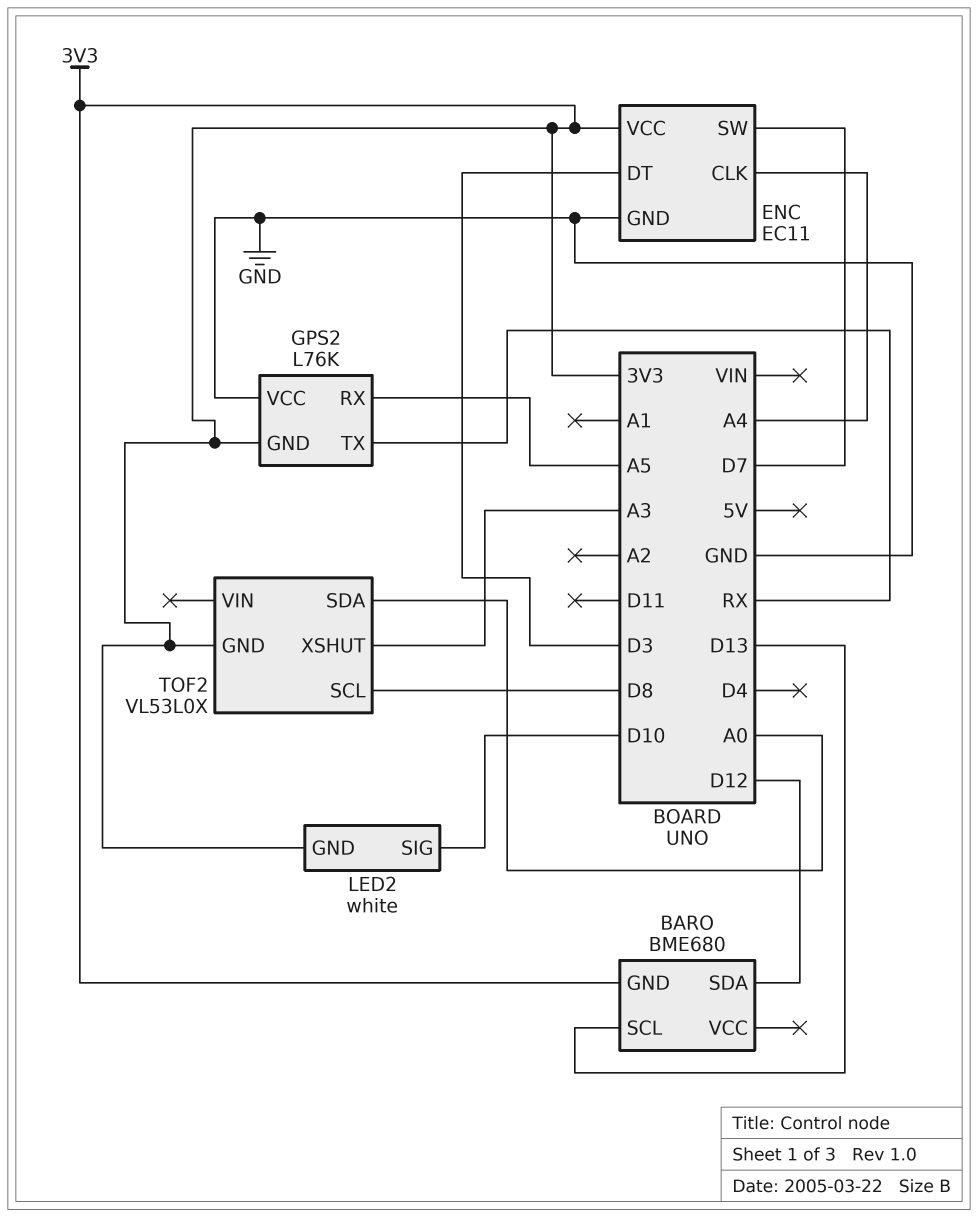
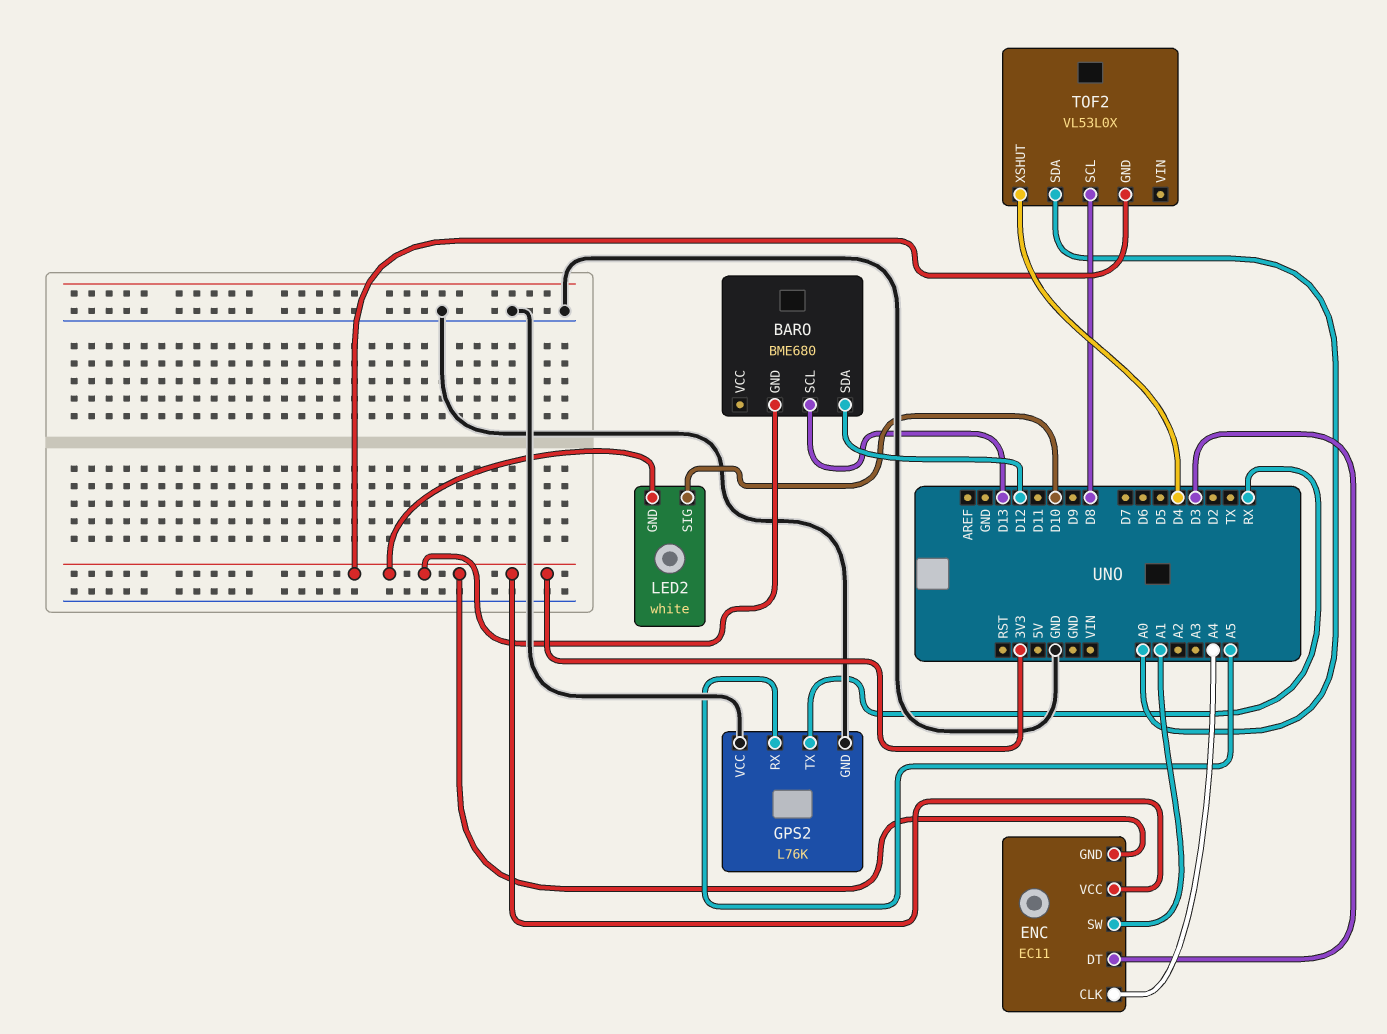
ENC pin GND: GND -> 3V3
ENC pin SW: D7 -> A1
GPS2 pin GND: 3V3 -> GND
TOF2 pin XSHUT: A3 -> D4

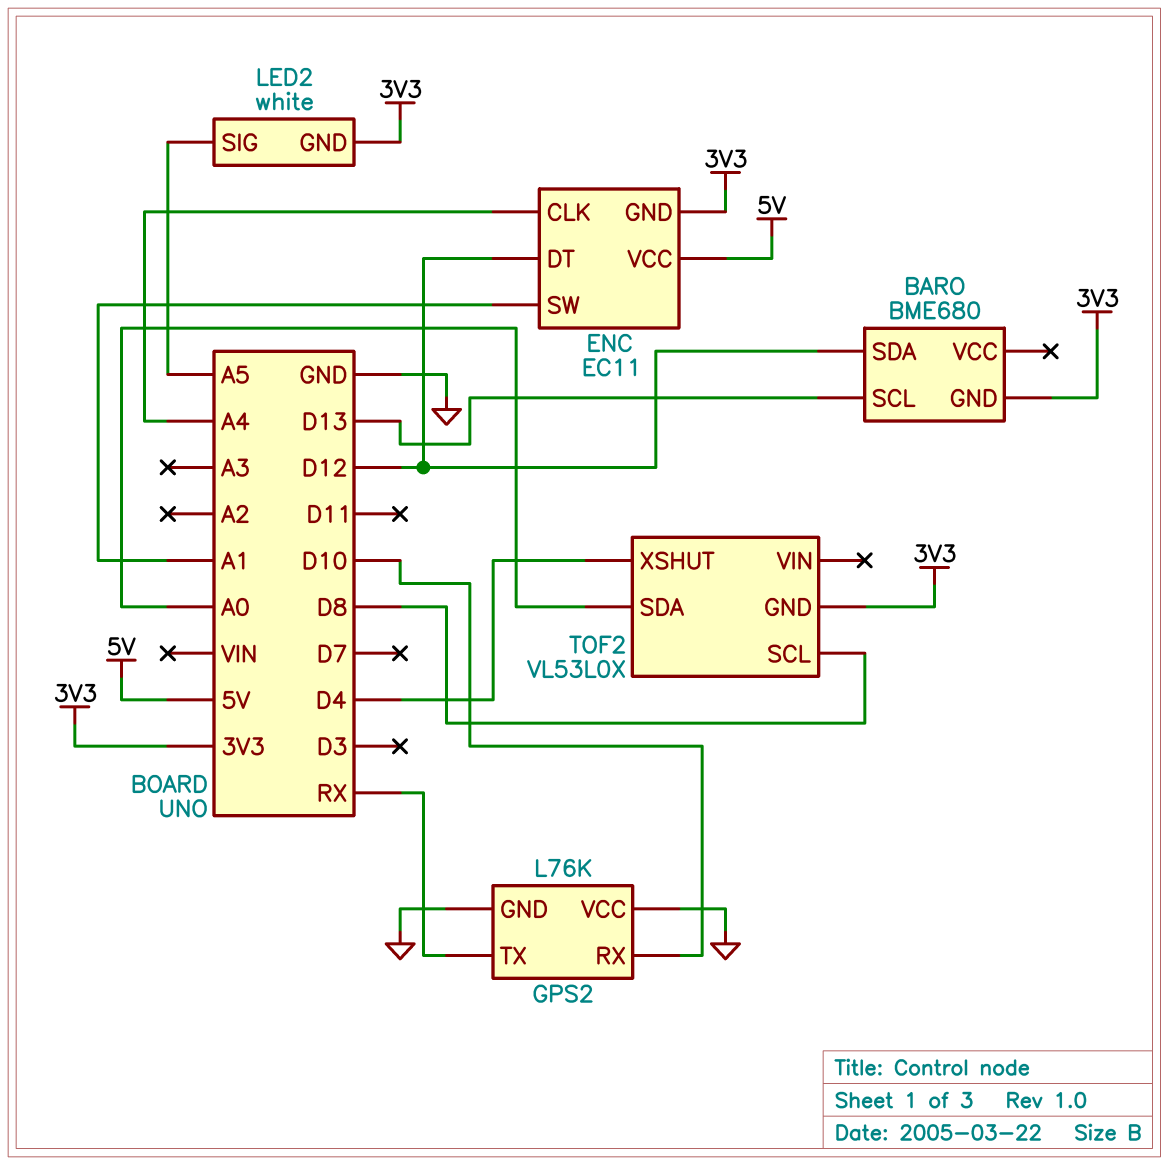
ENC pin DT: D3 -> D12
ENC pin VCC: 3V3 -> 5V
GPS2 pin RX: A5 -> D10
LED2 pin SIG: D10 -> A5

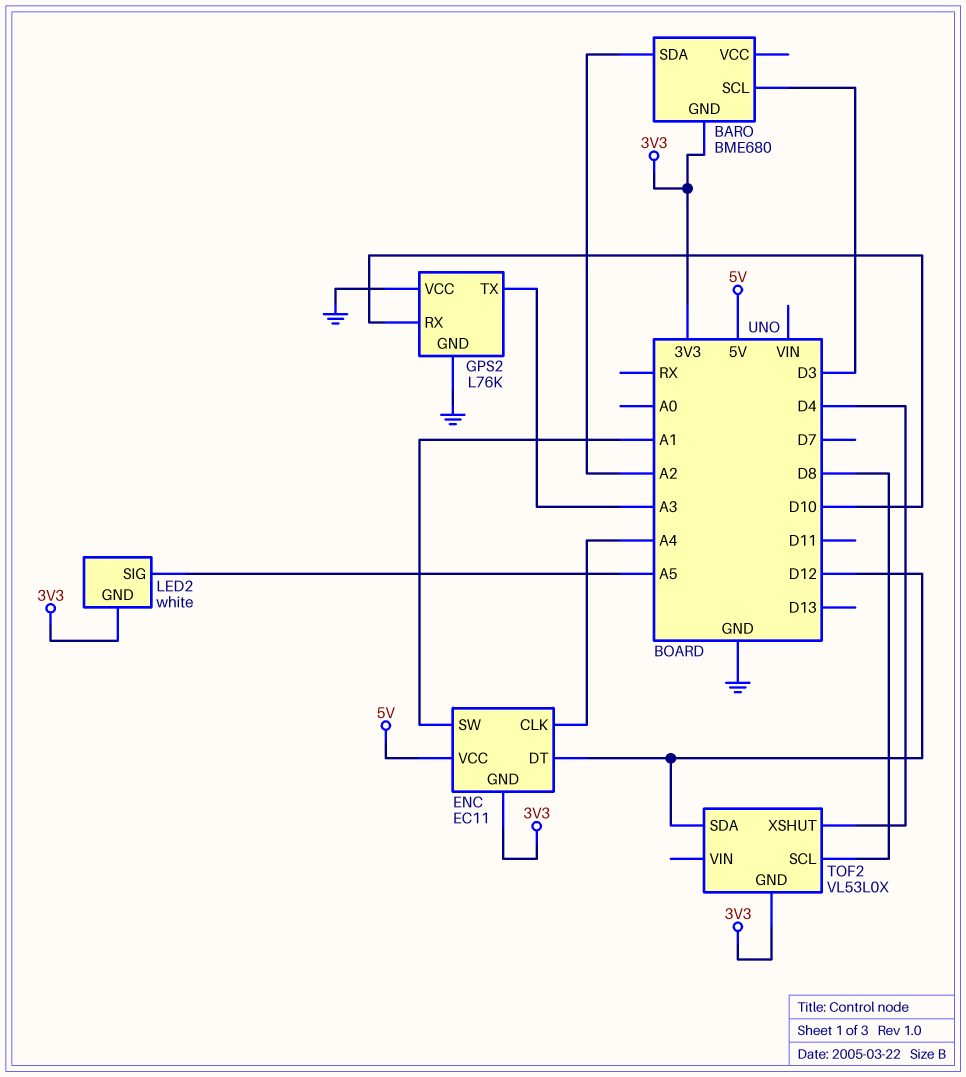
BARO pin SCL: D13 -> D3
BARO pin SDA: D12 -> A2
GPS2 pin TX: RX -> A3
TOF2 pin SDA: A0 -> D12

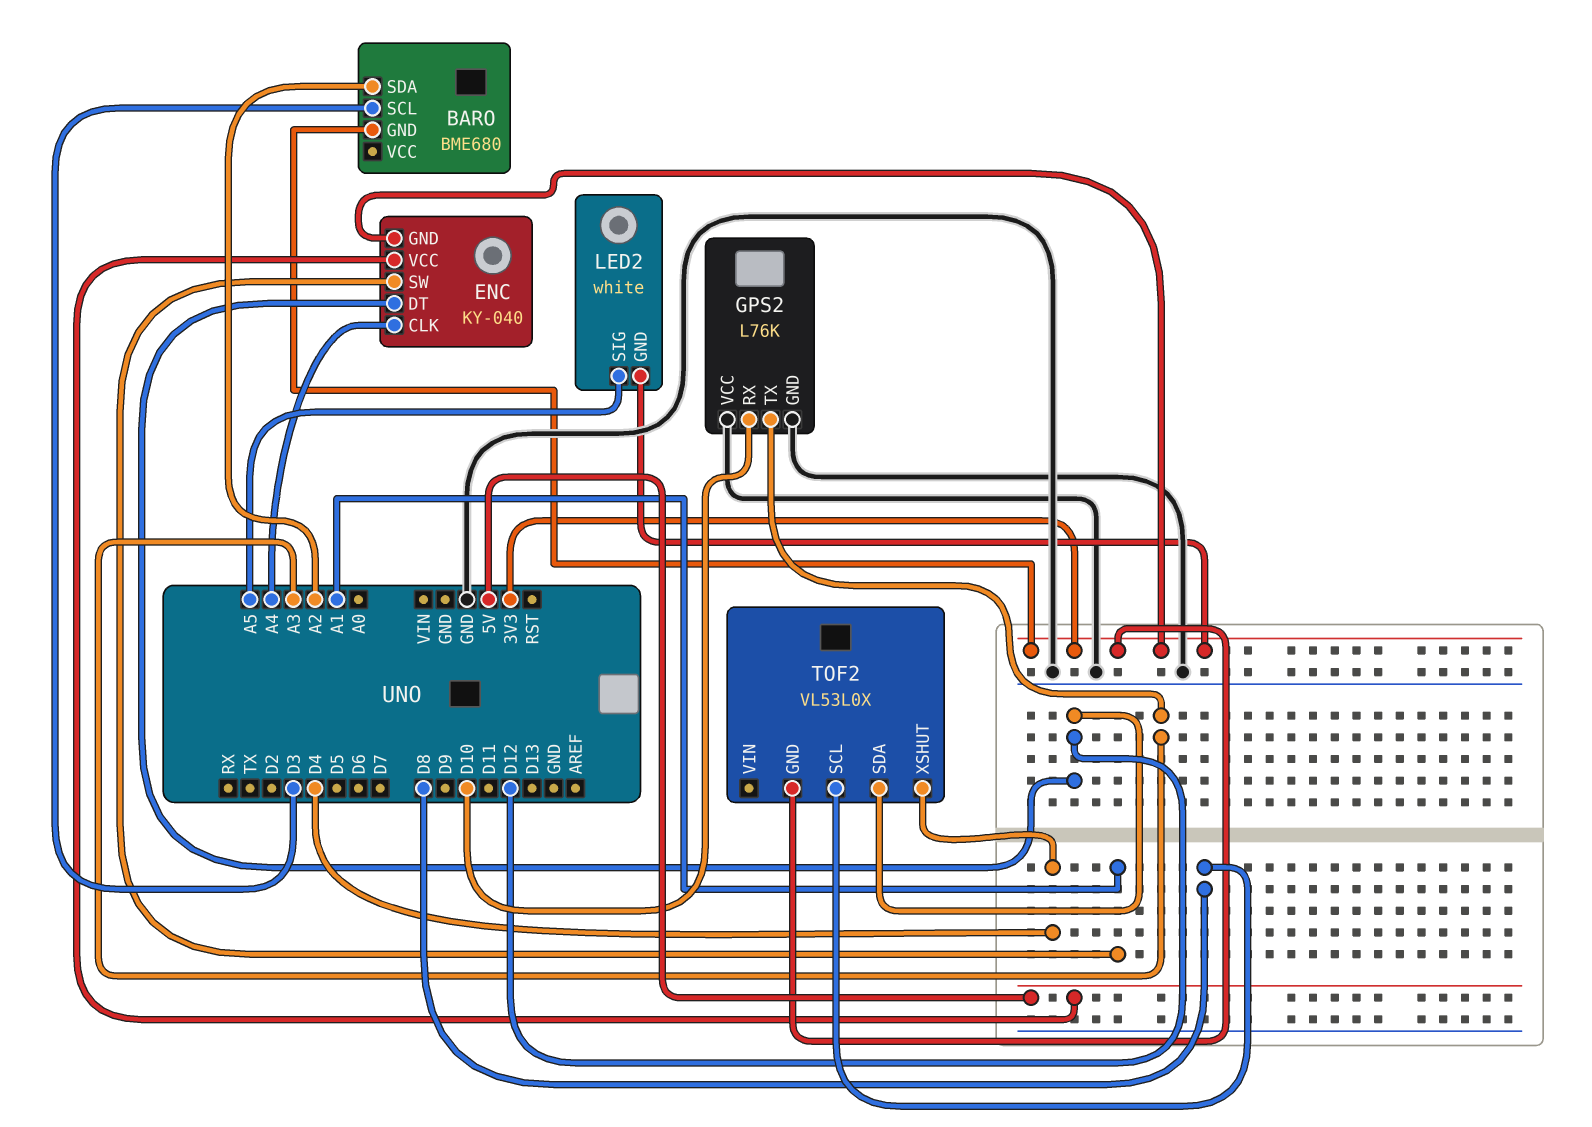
ENC: EC11 -> KY-040

